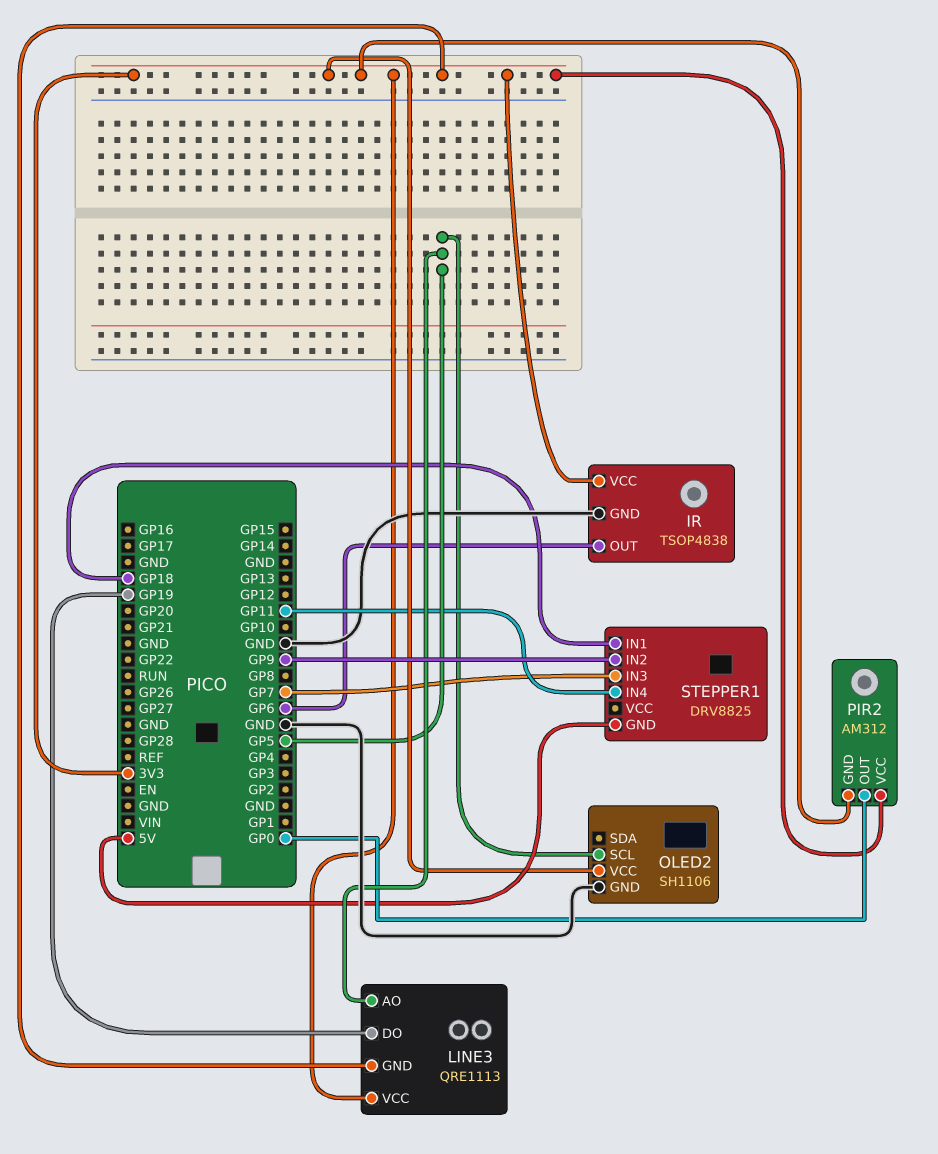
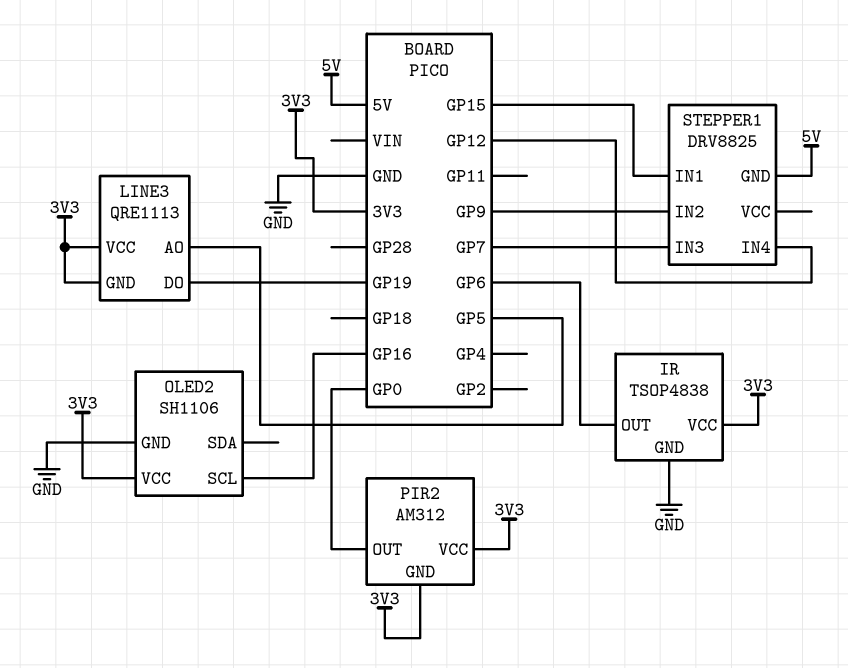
OLED2 pin SCL: GP5 -> GP16
STEPPER1 pin IN1: GP18 -> GP15
STEPPER1 pin IN4: GP11 -> GP12

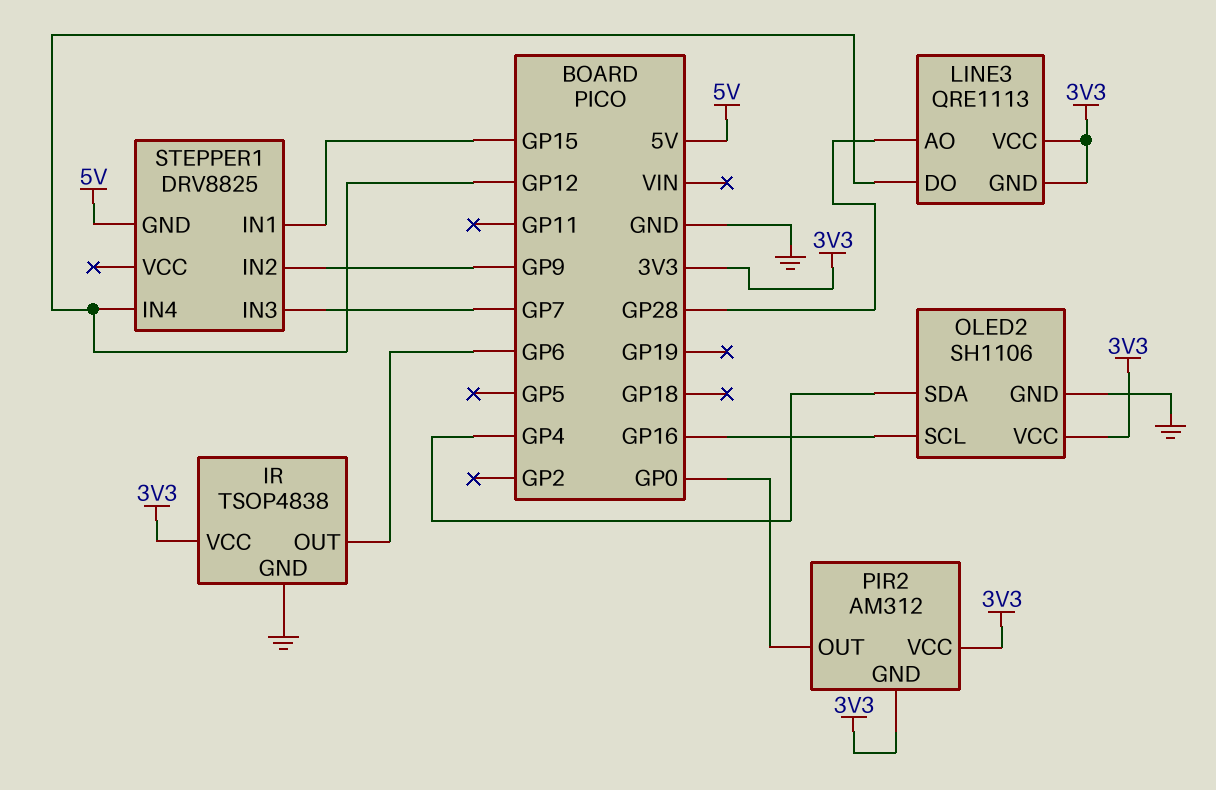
LINE3 pin AO: GP5 -> GP28
LINE3 pin DO: GP19 -> GP12
OLED2 pin SDA: none -> GP4

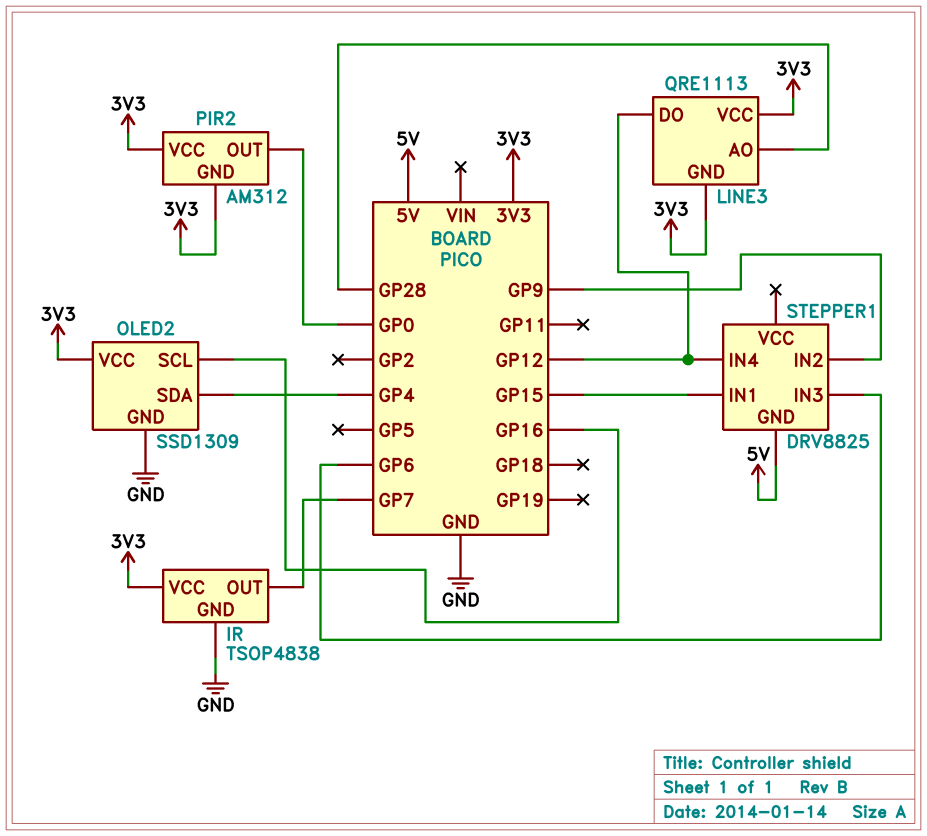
IR pin OUT: GP6 -> GP7
OLED2: SH1106 -> SSD1309
STEPPER1 pin IN3: GP7 -> GP6

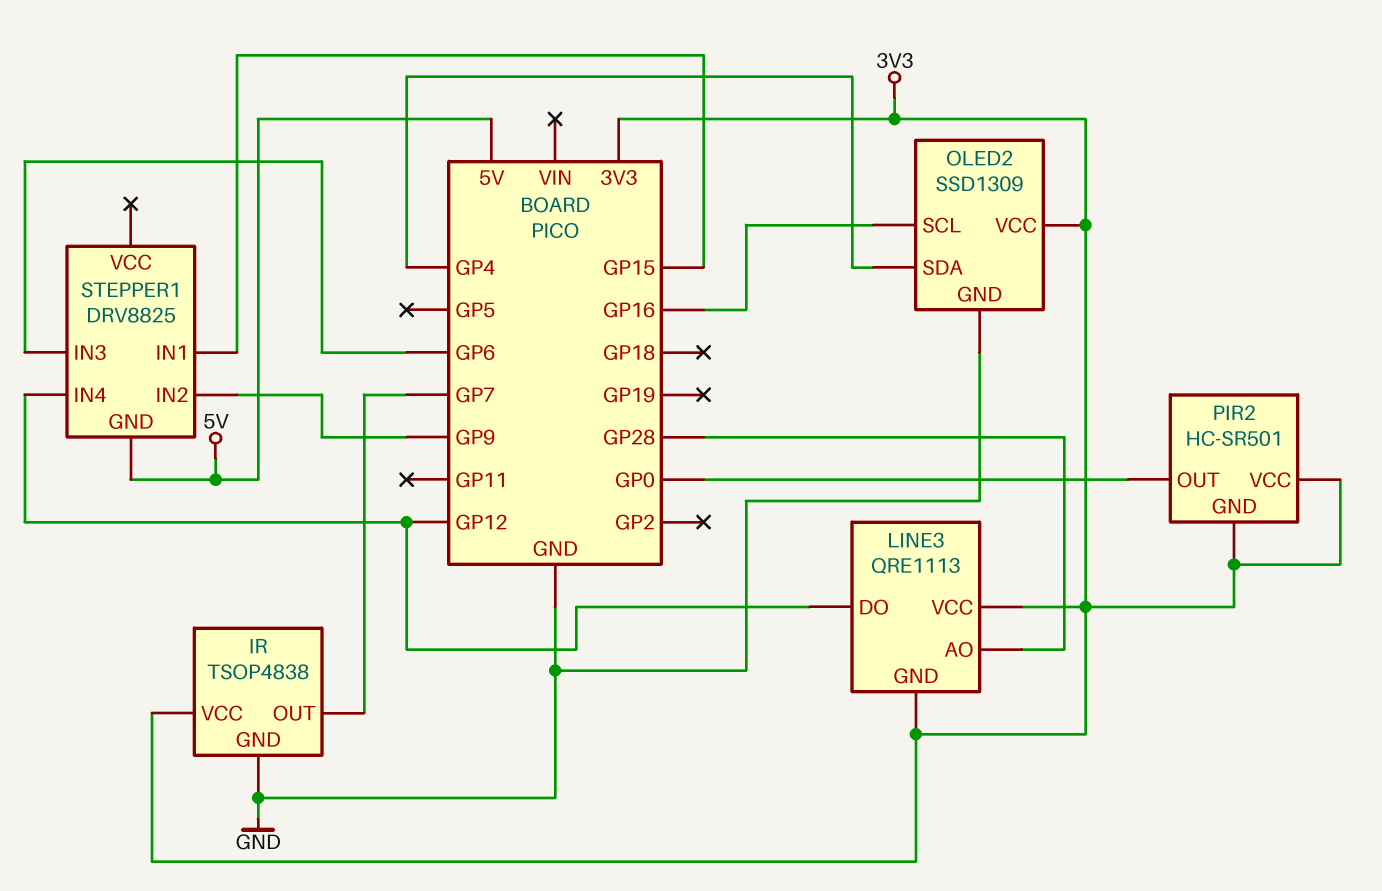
PIR2: AM312 -> HC-SR501

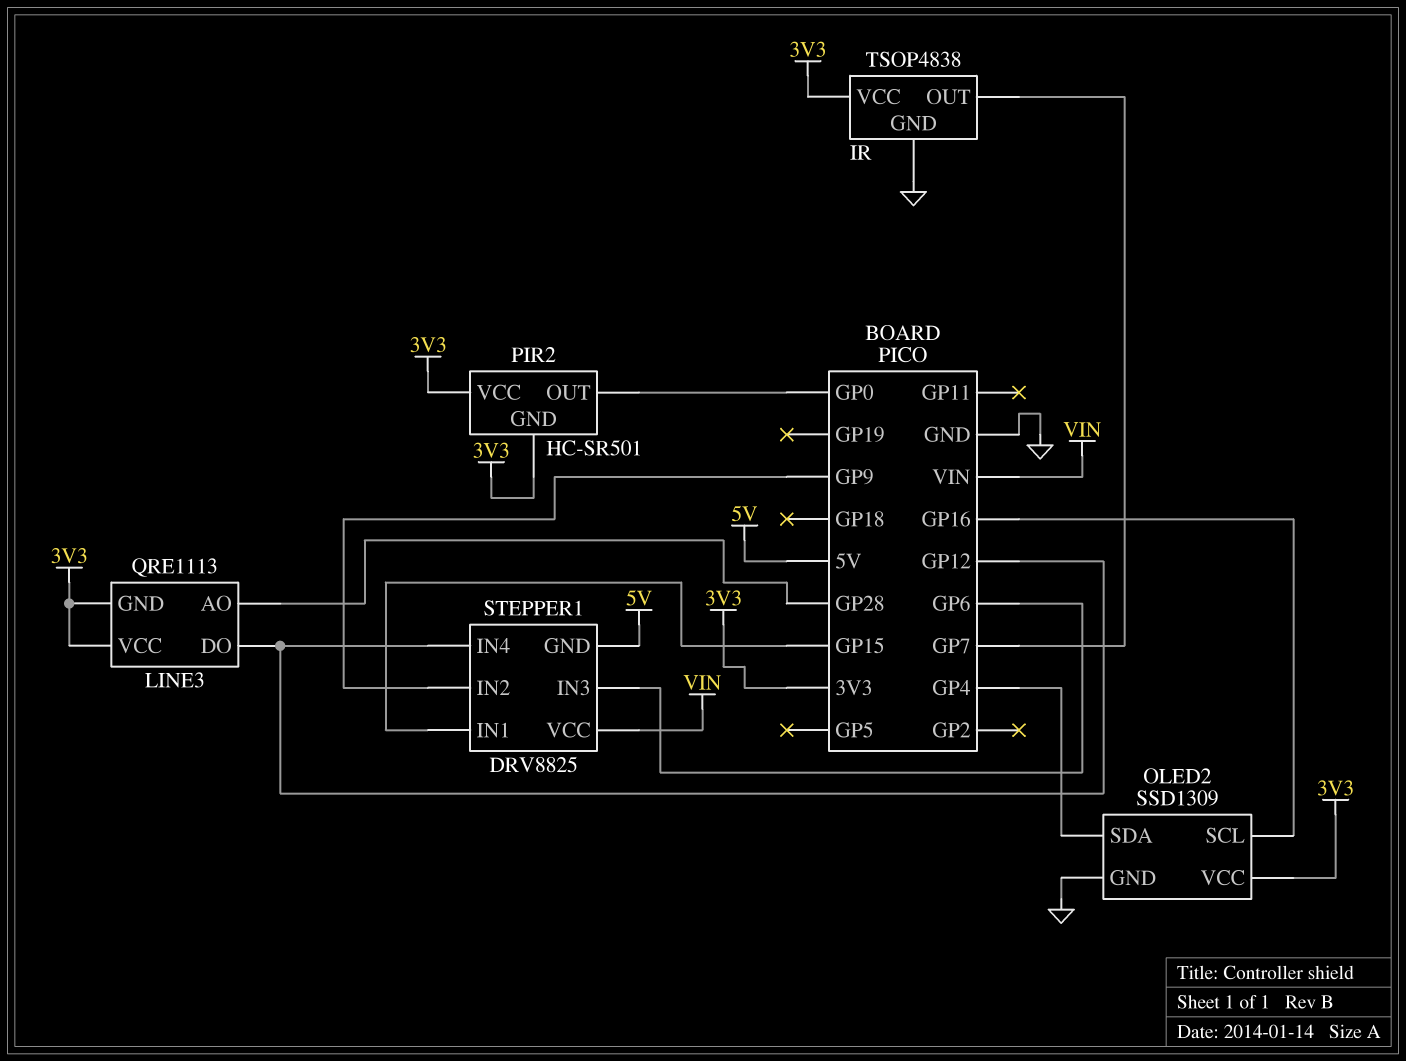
STEPPER1 pin VCC: none -> VIN

